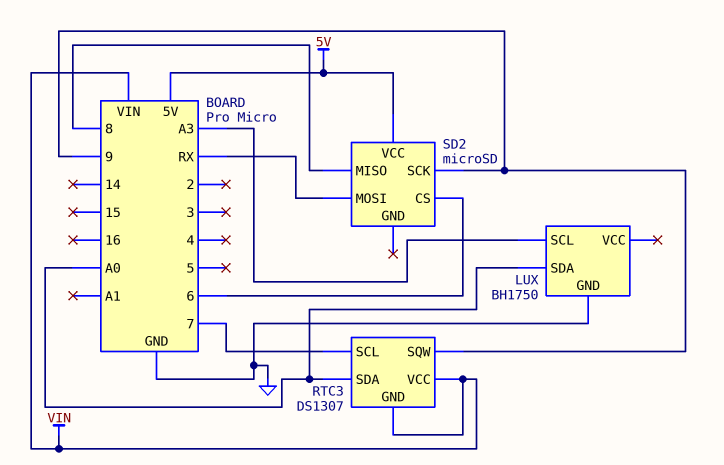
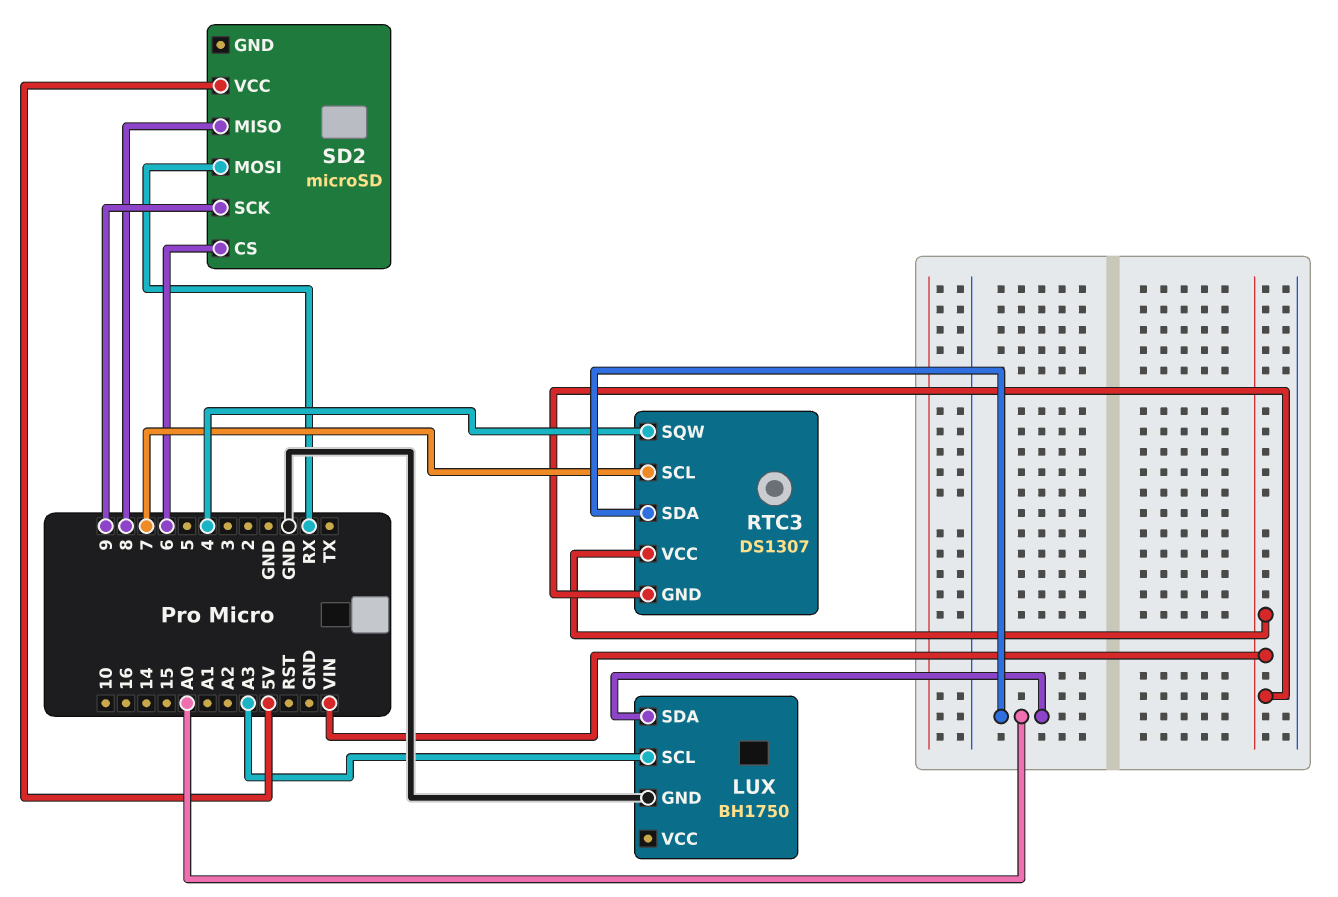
RTC3 pin SQW: 9 -> 4

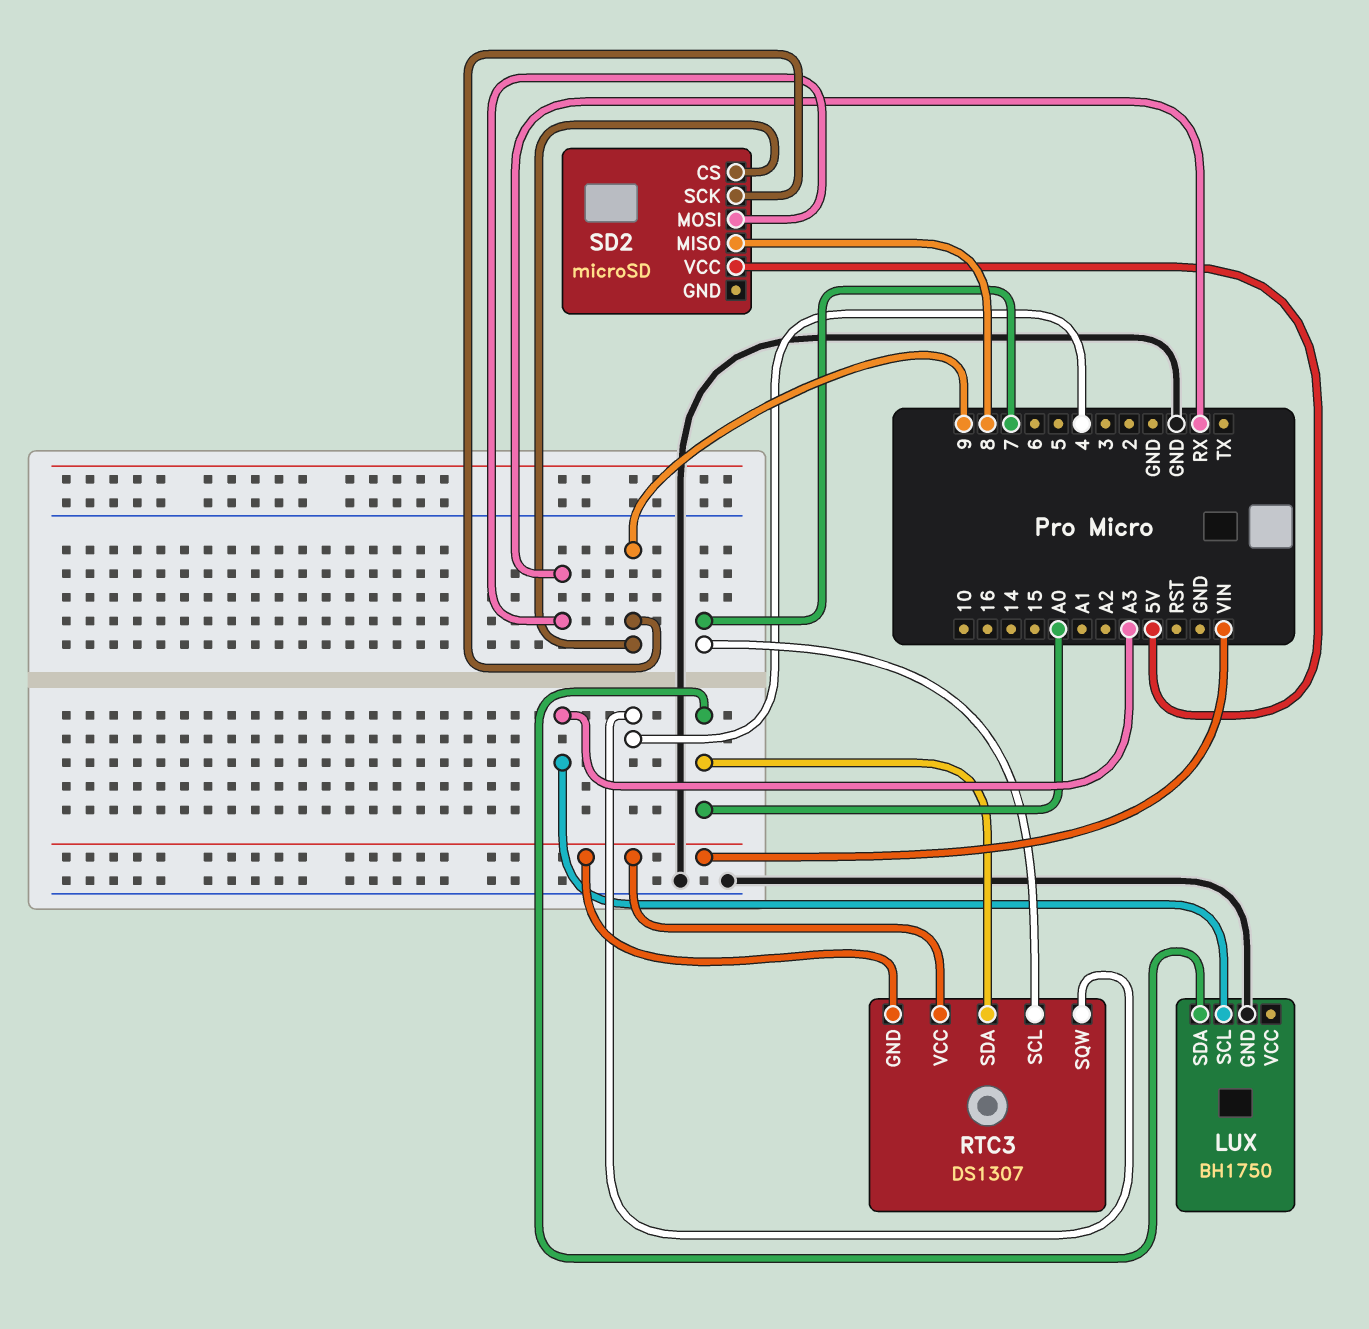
SD2 pin CS: 6 -> 9

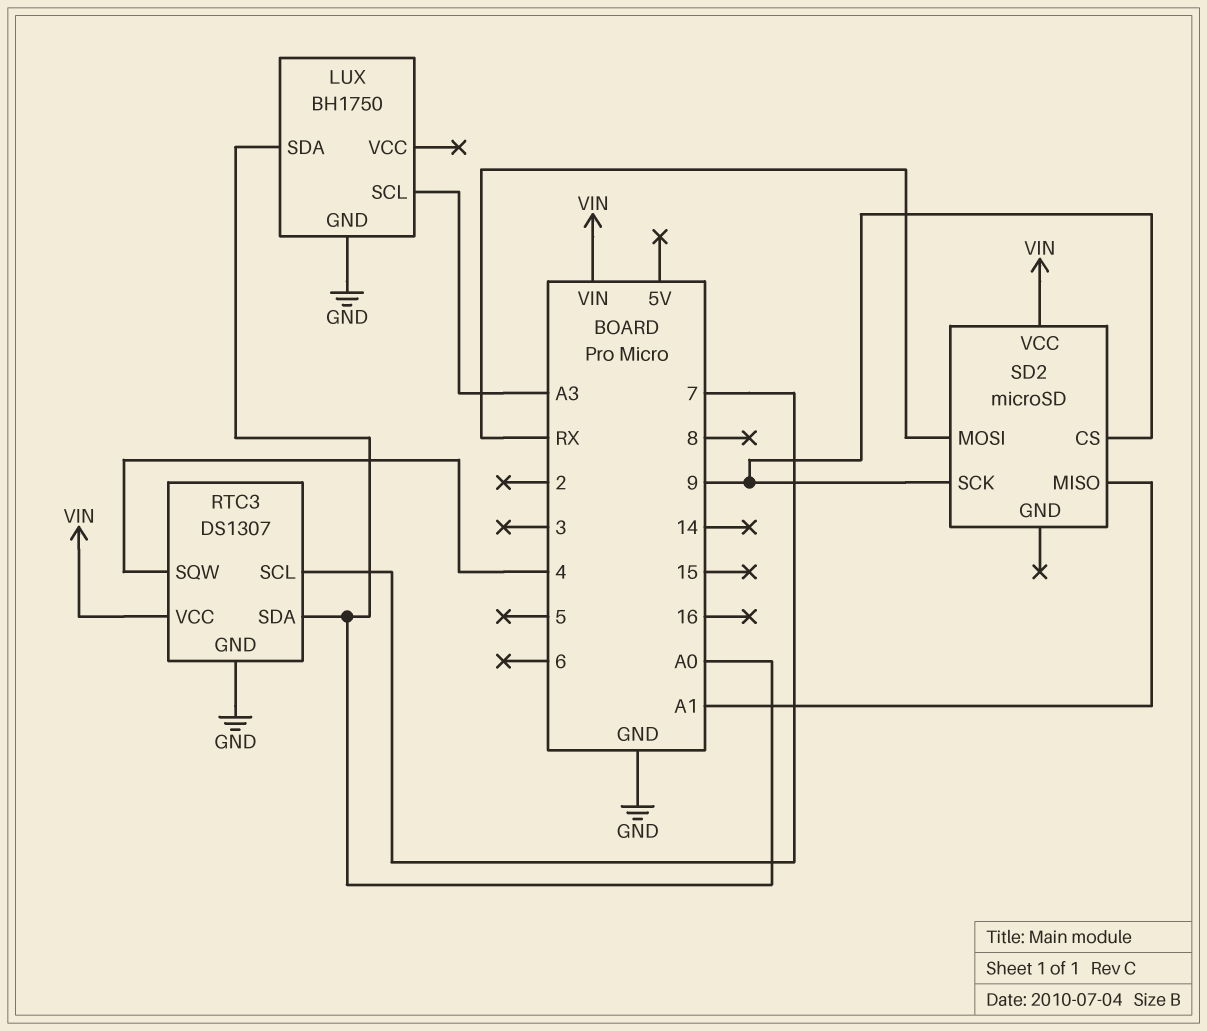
RTC3 pin GND: VIN -> GND
SD2 pin MISO: 8 -> A1
SD2 pin VCC: 5V -> VIN

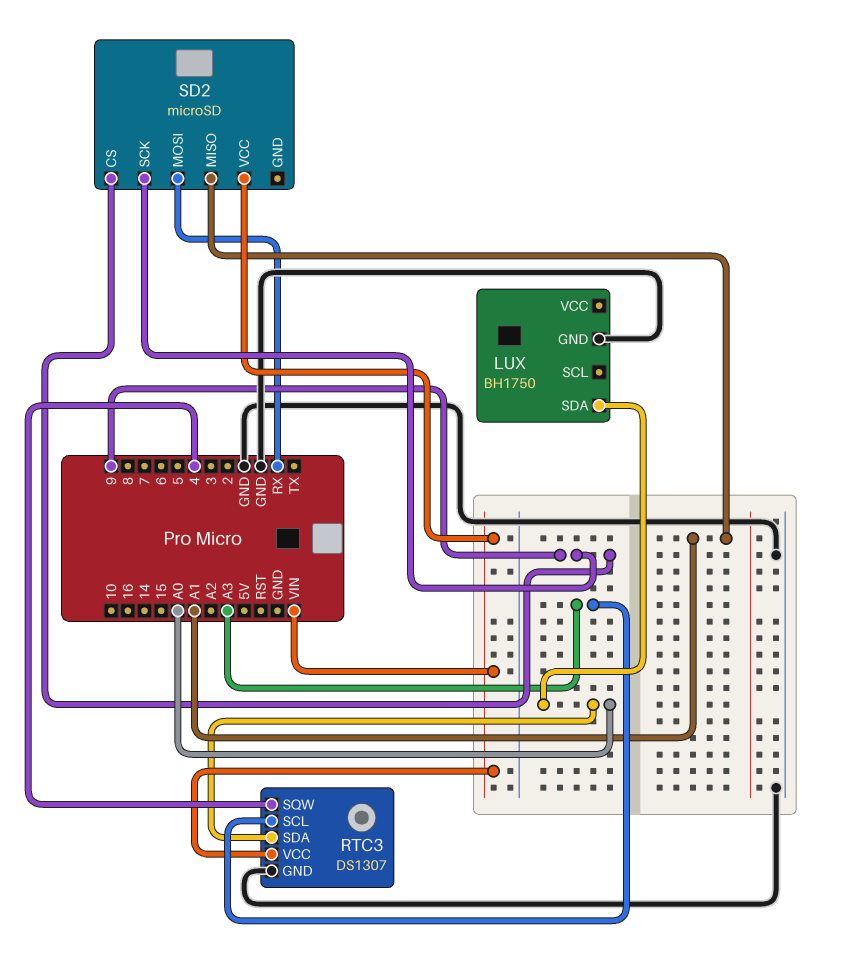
LUX pin SCL: A3 -> none
RTC3 pin SCL: 7 -> A3

